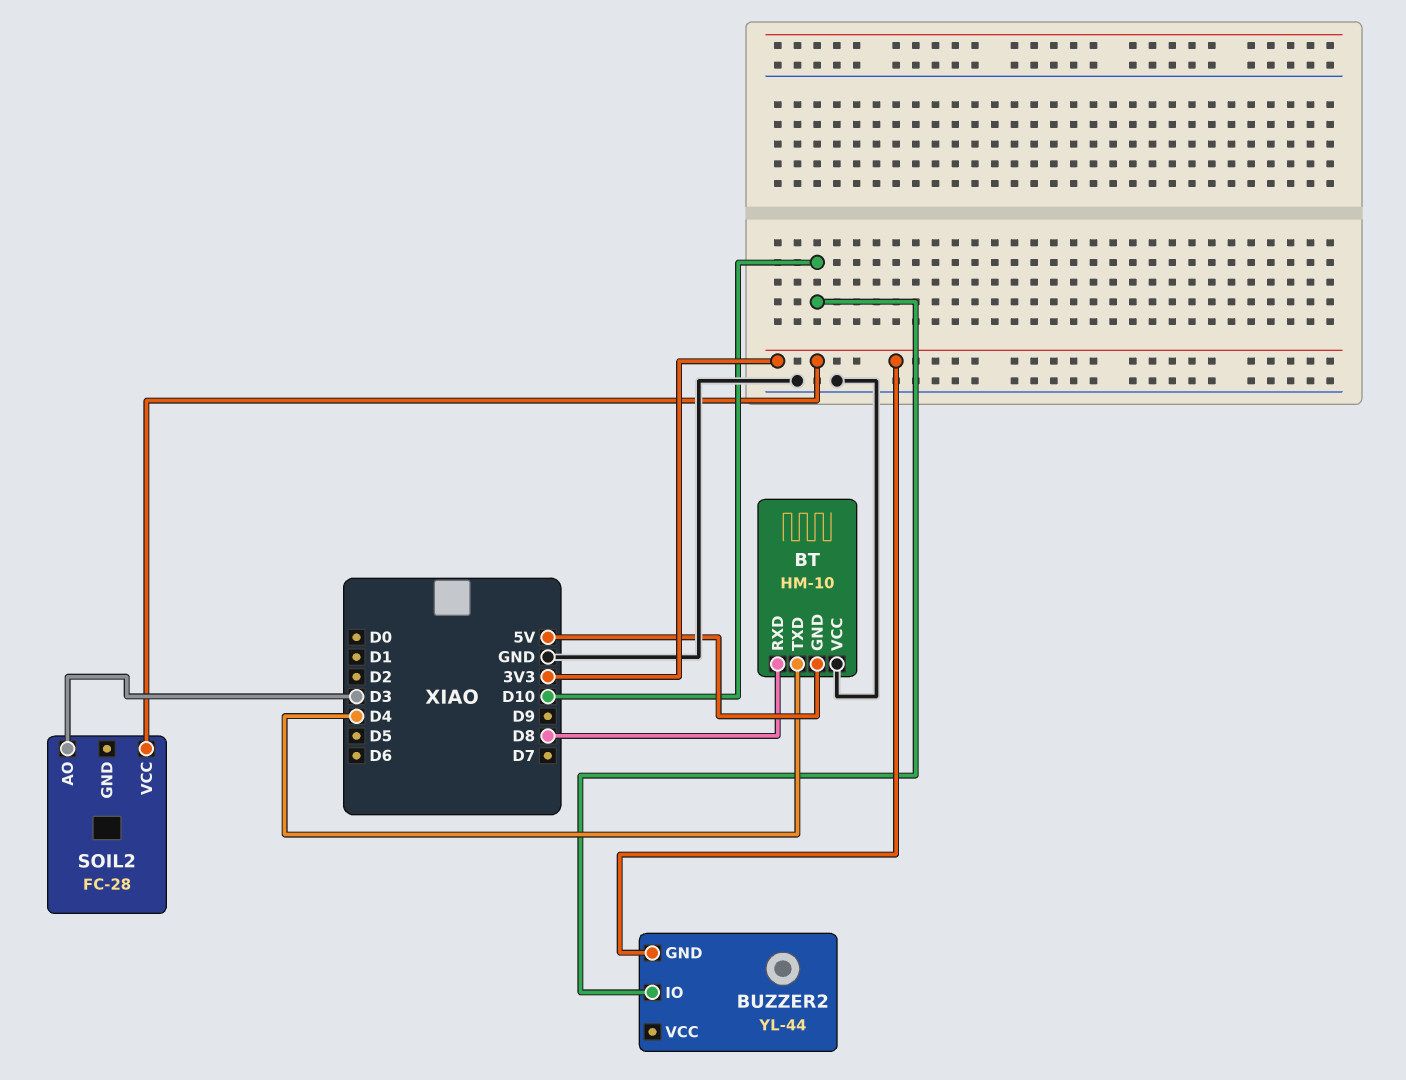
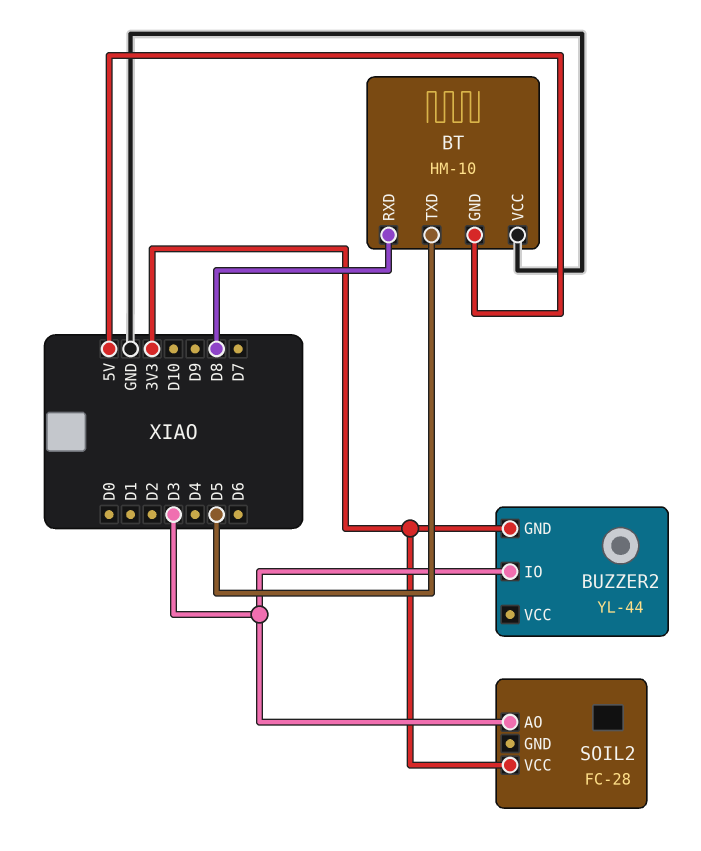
BT pin TXD: D4 -> D5
BUZZER2 pin IO: D10 -> D3

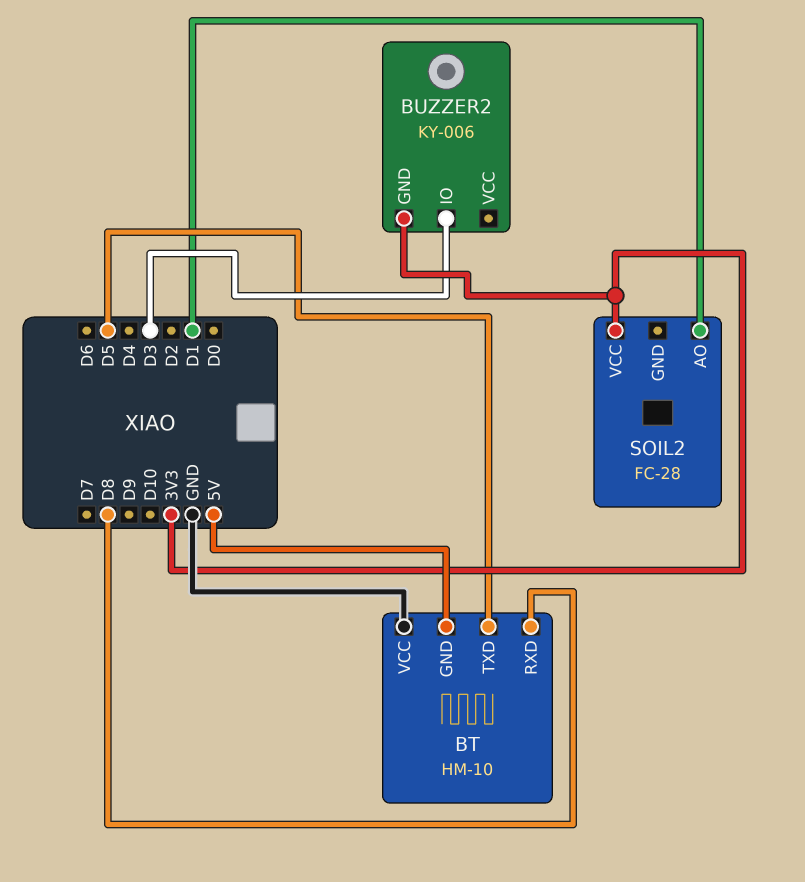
BUZZER2: YL-44 -> KY-006
SOIL2 pin AO: D3 -> D1

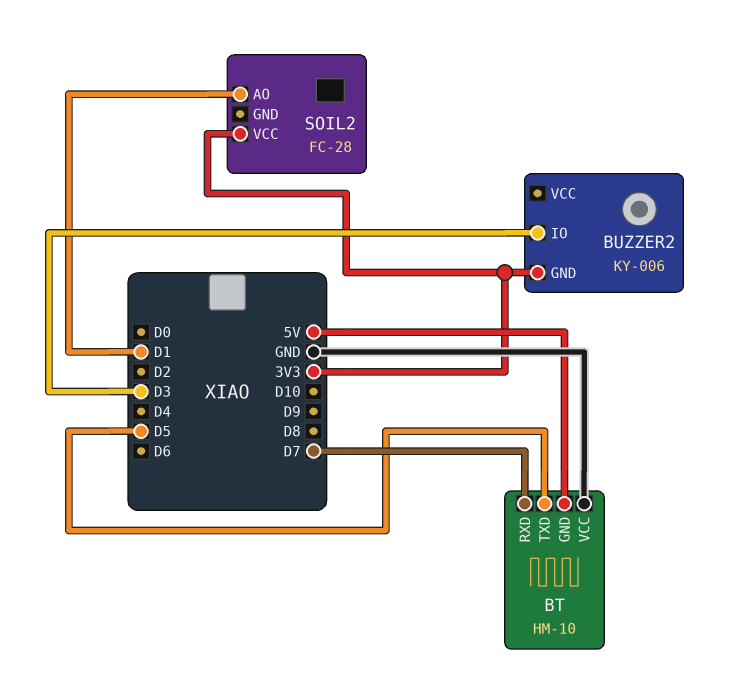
BT pin RXD: D8 -> D7

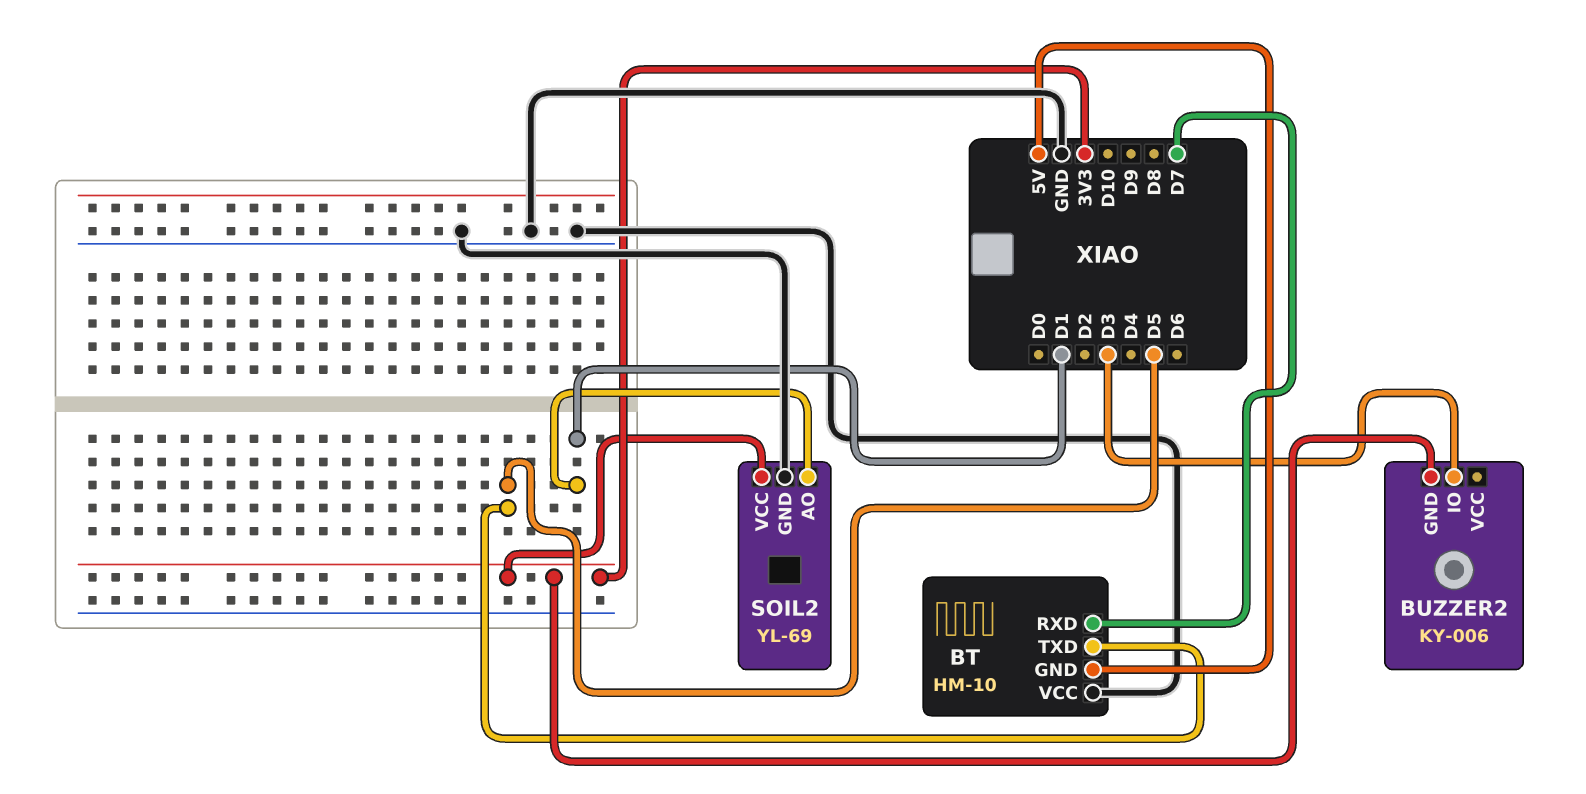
SOIL2: FC-28 -> YL-69
SOIL2 pin GND: none -> GND

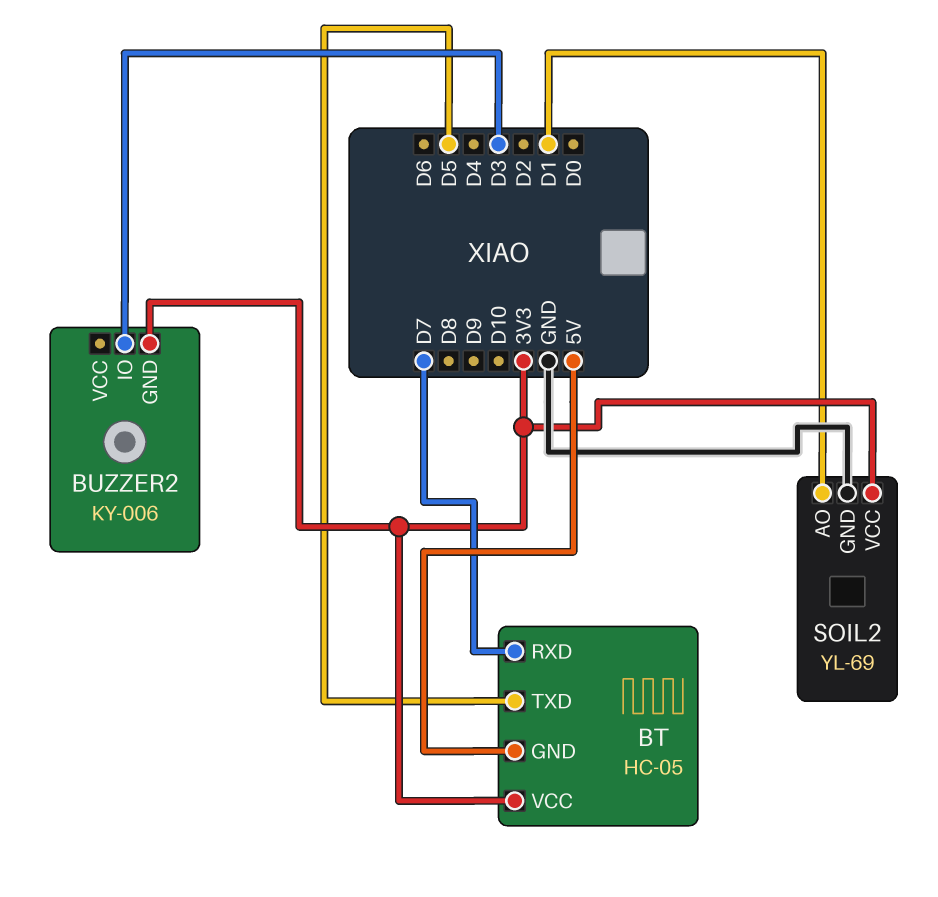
BT: HM-10 -> HC-05
BT pin VCC: GND -> 3V3

